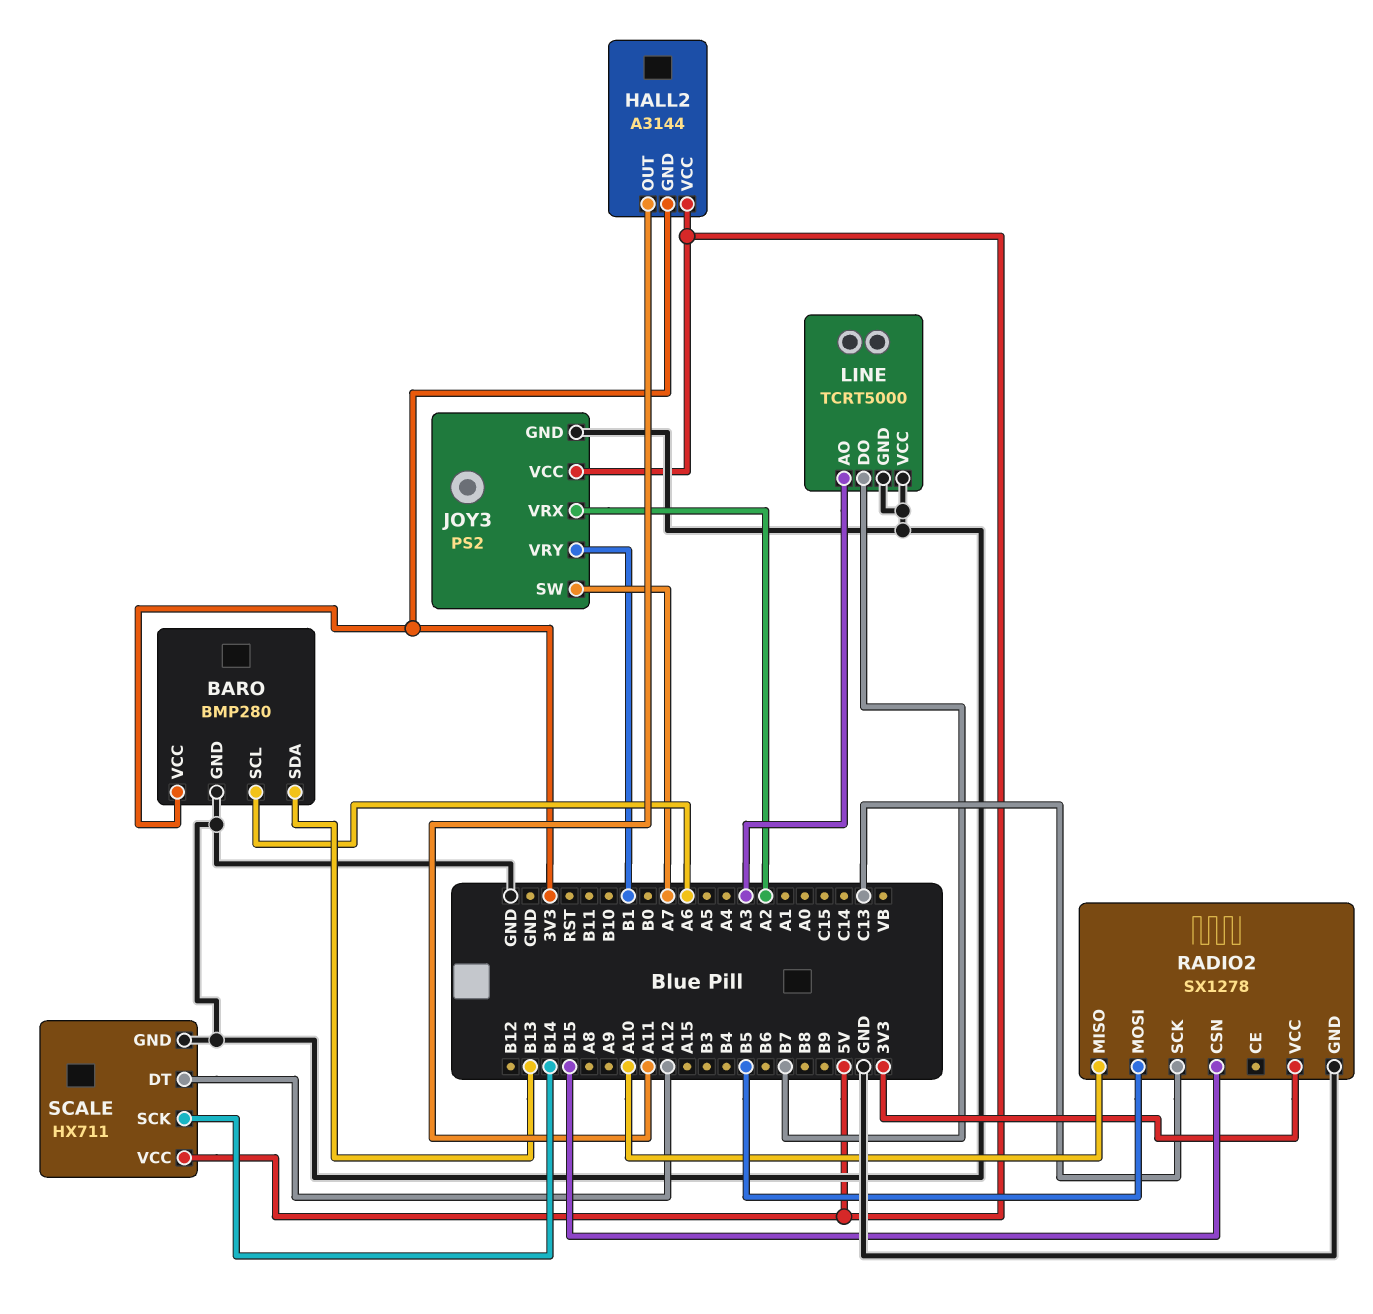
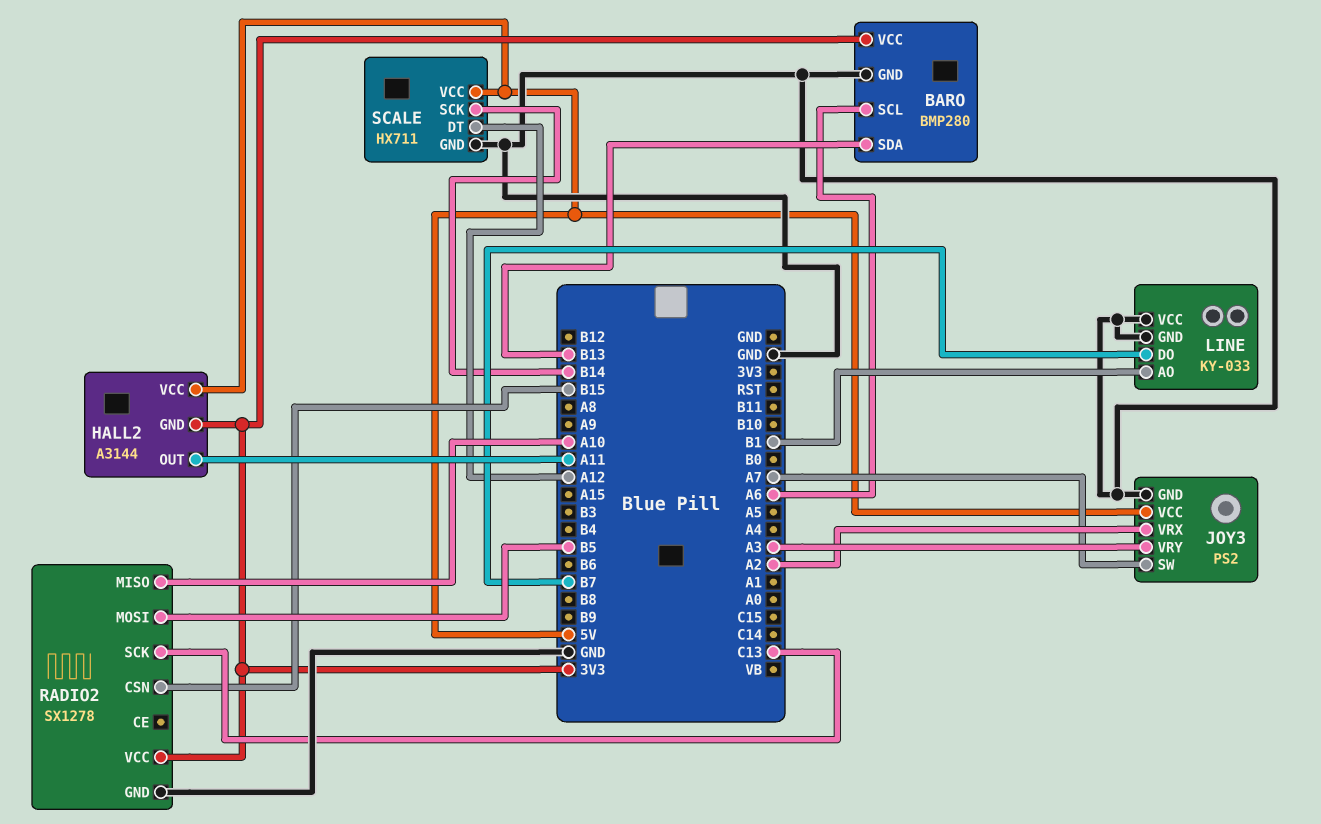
JOY3 pin VRY: B1 -> A3
LINE: TCRT5000 -> KY-033
LINE pin AO: A3 -> B1

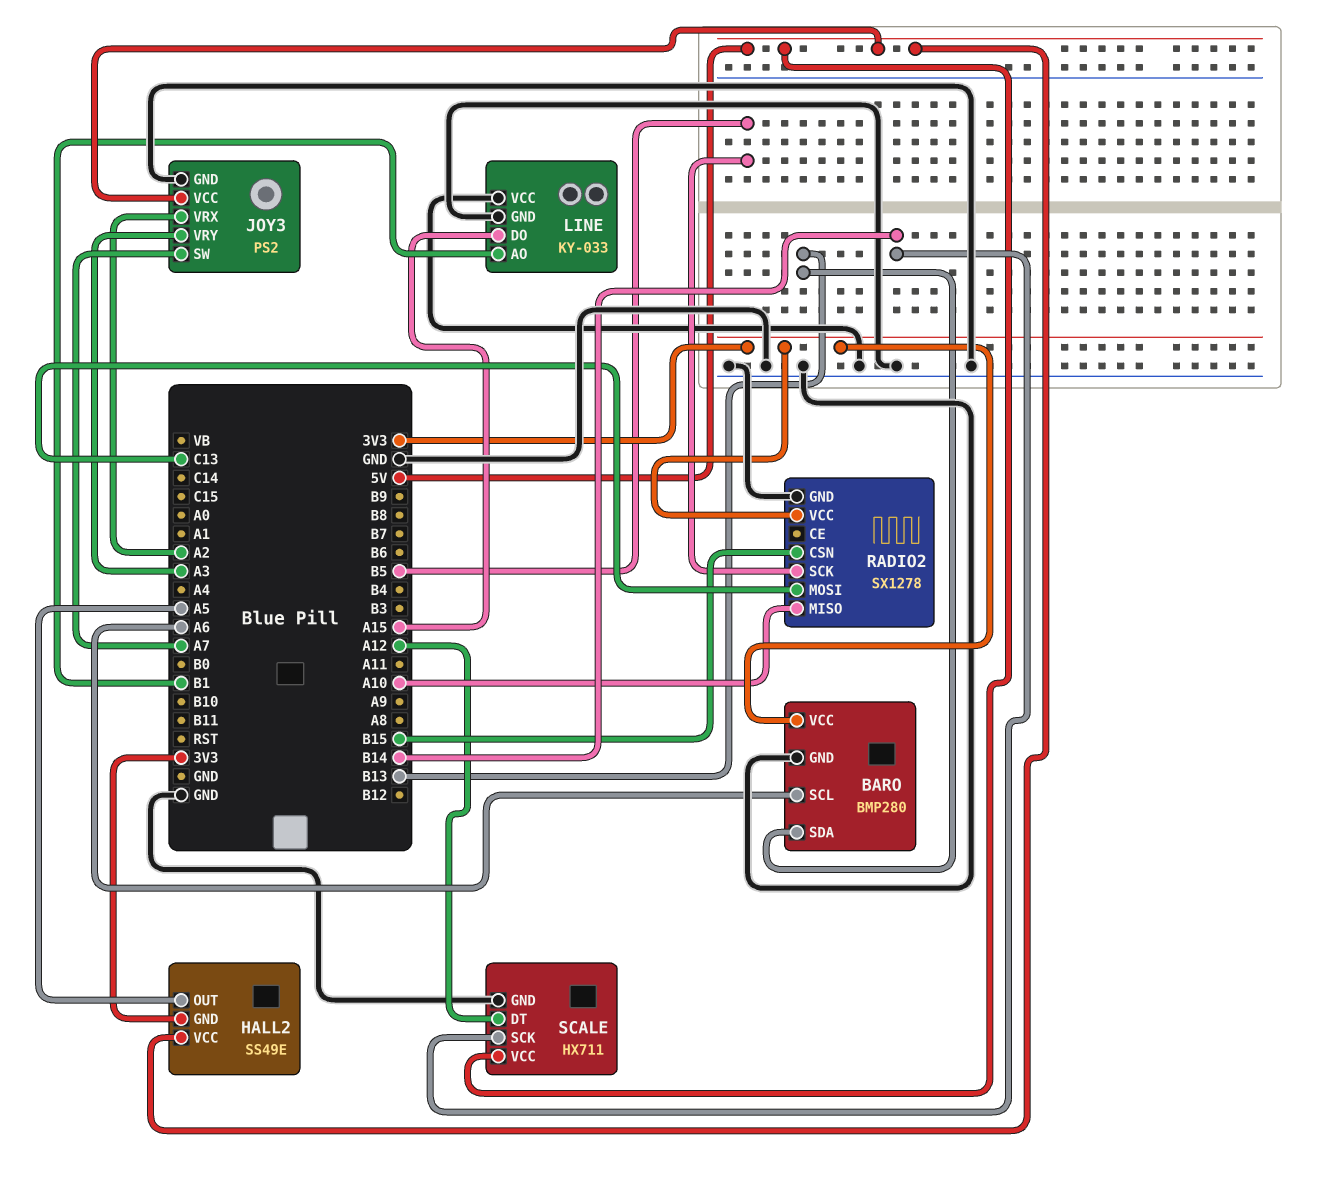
HALL2: A3144 -> SS49E
HALL2 pin OUT: A11 -> A5
LINE pin DO: B7 -> A15
RADIO2 pin MOSI: B5 -> C13
RADIO2 pin SCK: C13 -> B5

